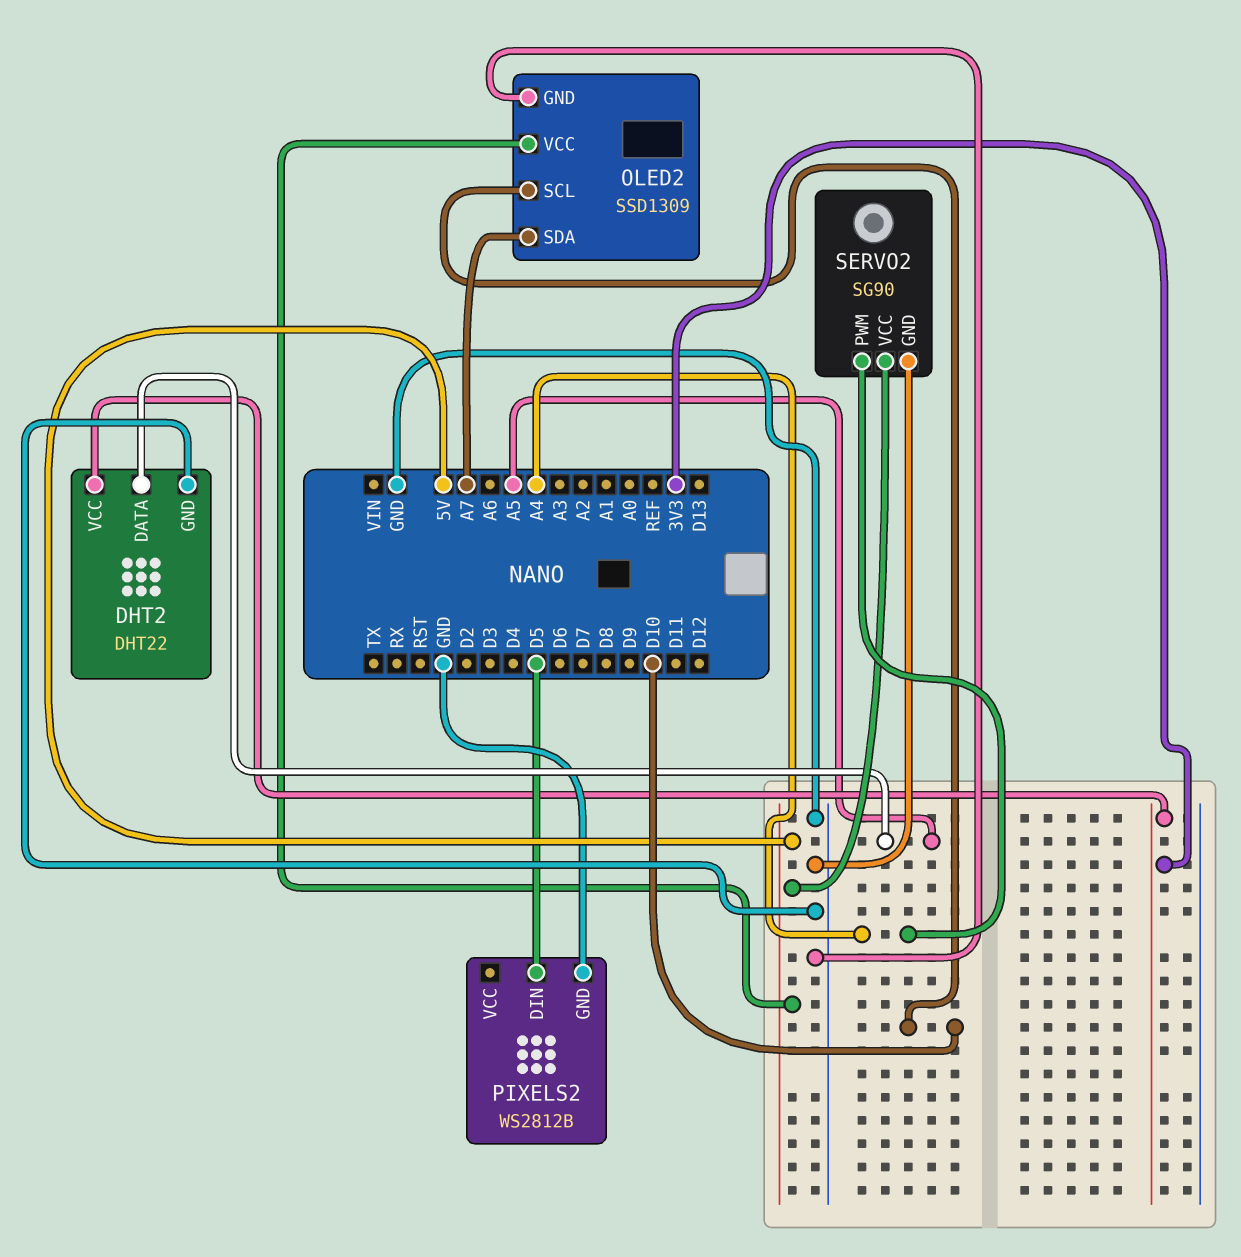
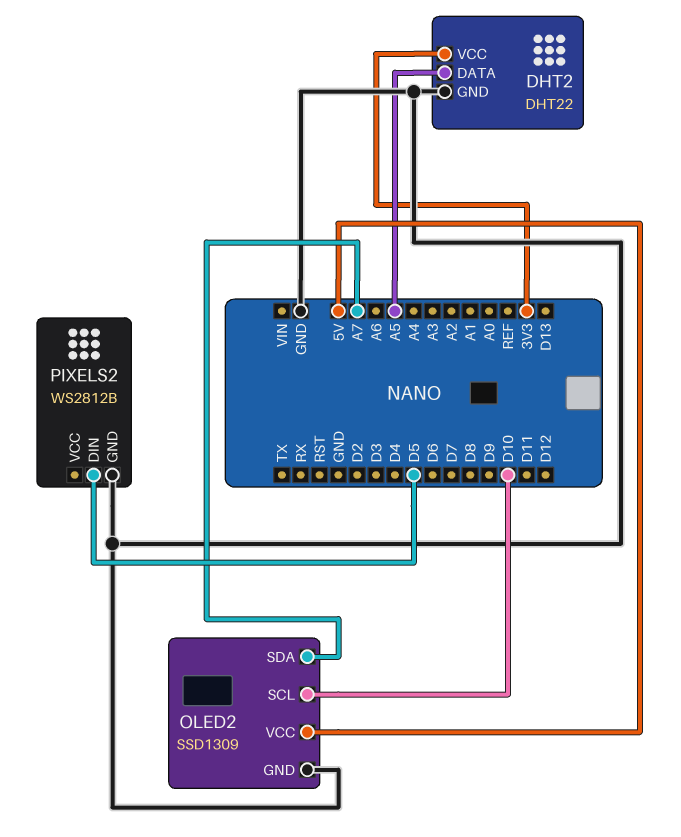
SERVO2: SG90 -> none
SERVO2 pin GND: GND -> none
SERVO2 pin PWM: A4 -> none
SERVO2 pin VCC: 5V -> none

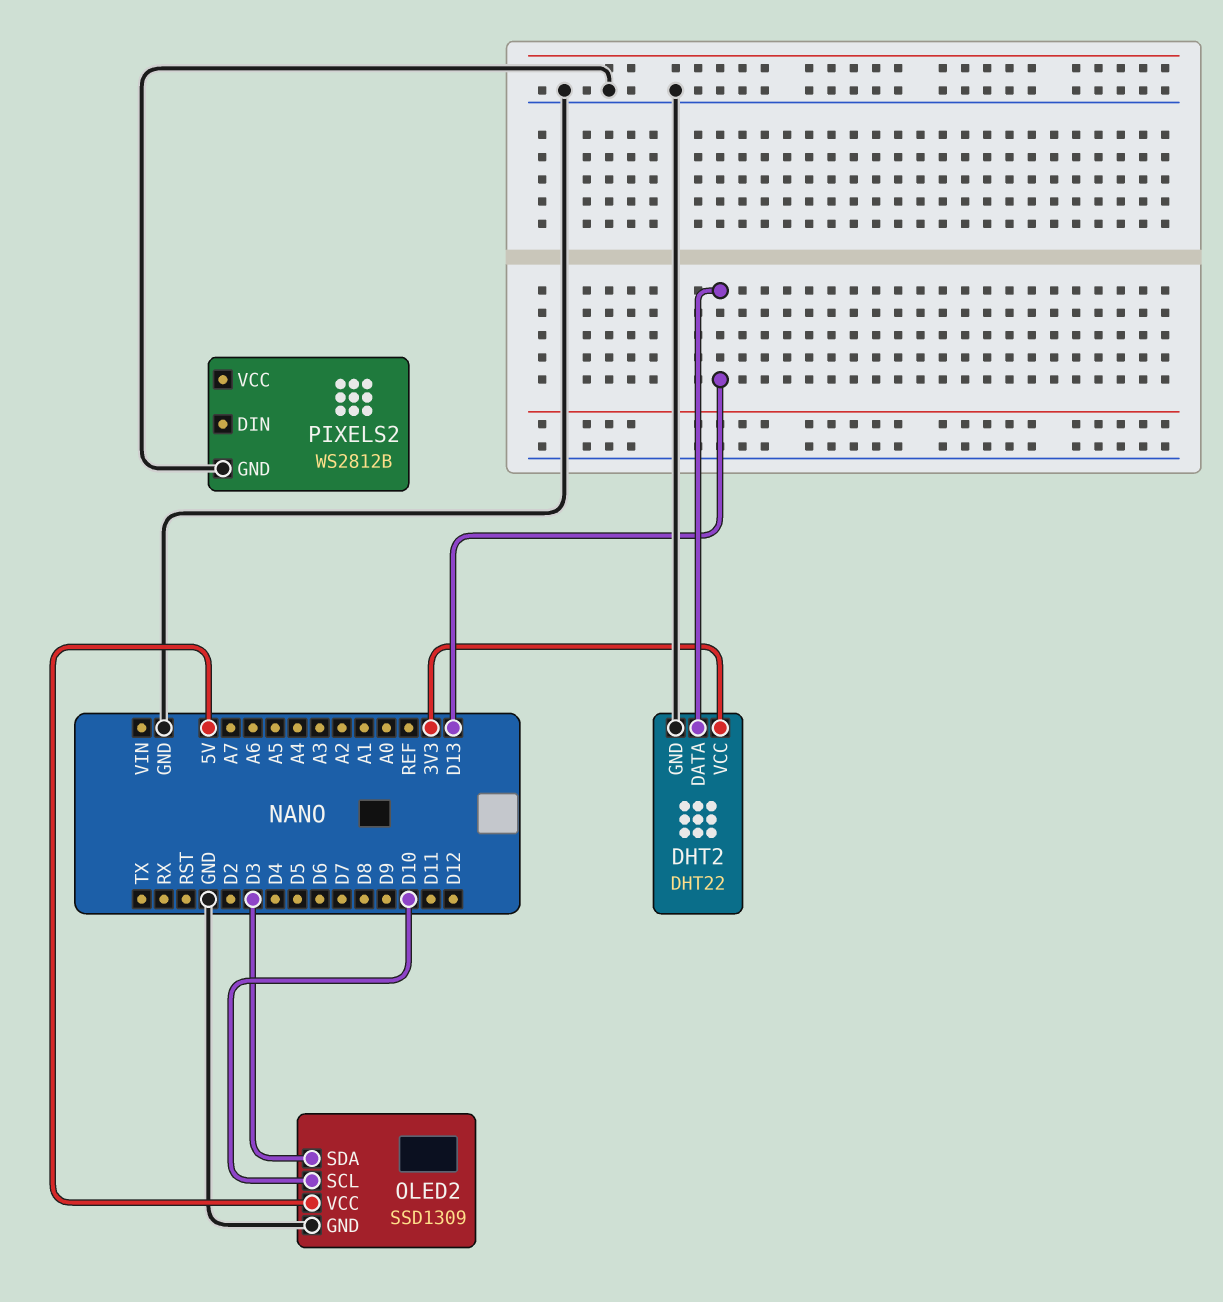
DHT2 pin DATA: A5 -> D13
OLED2 pin SDA: A7 -> D3
PIXELS2 pin DIN: D5 -> none

